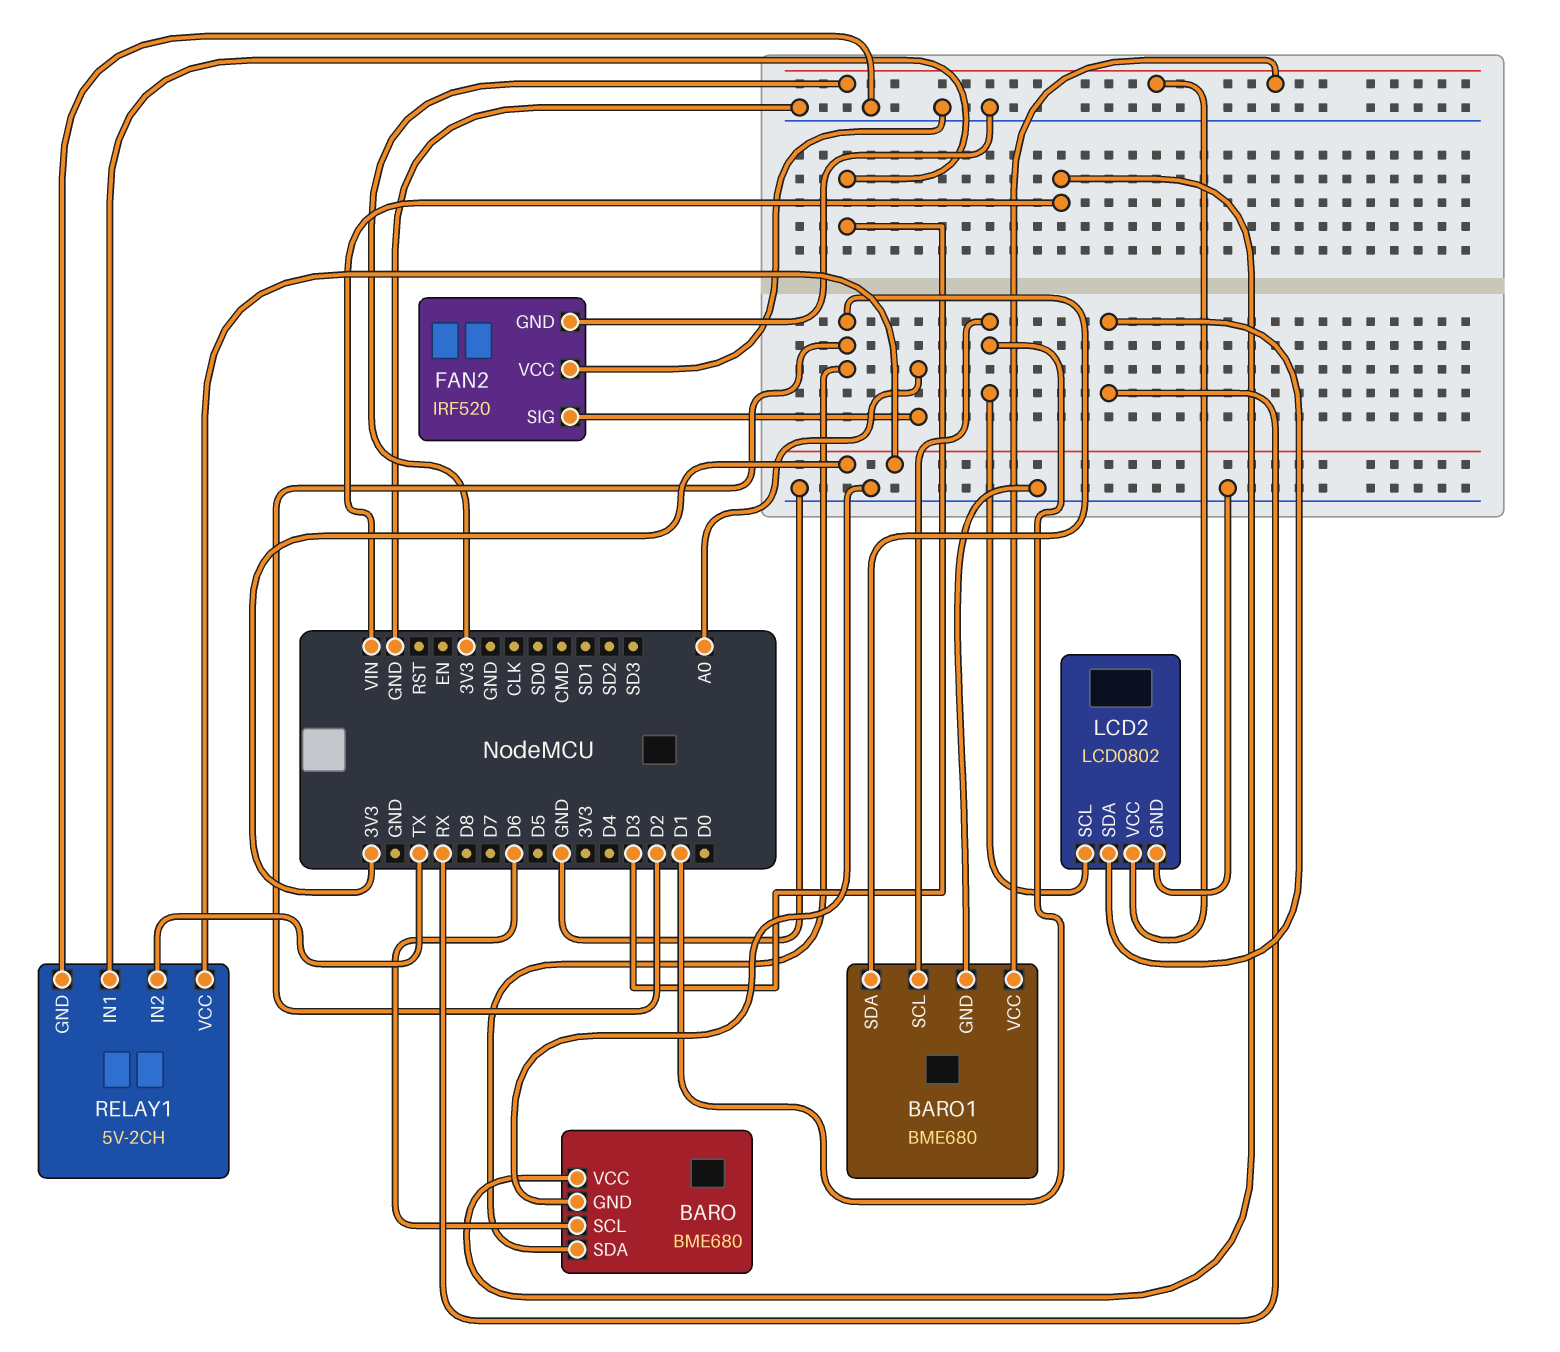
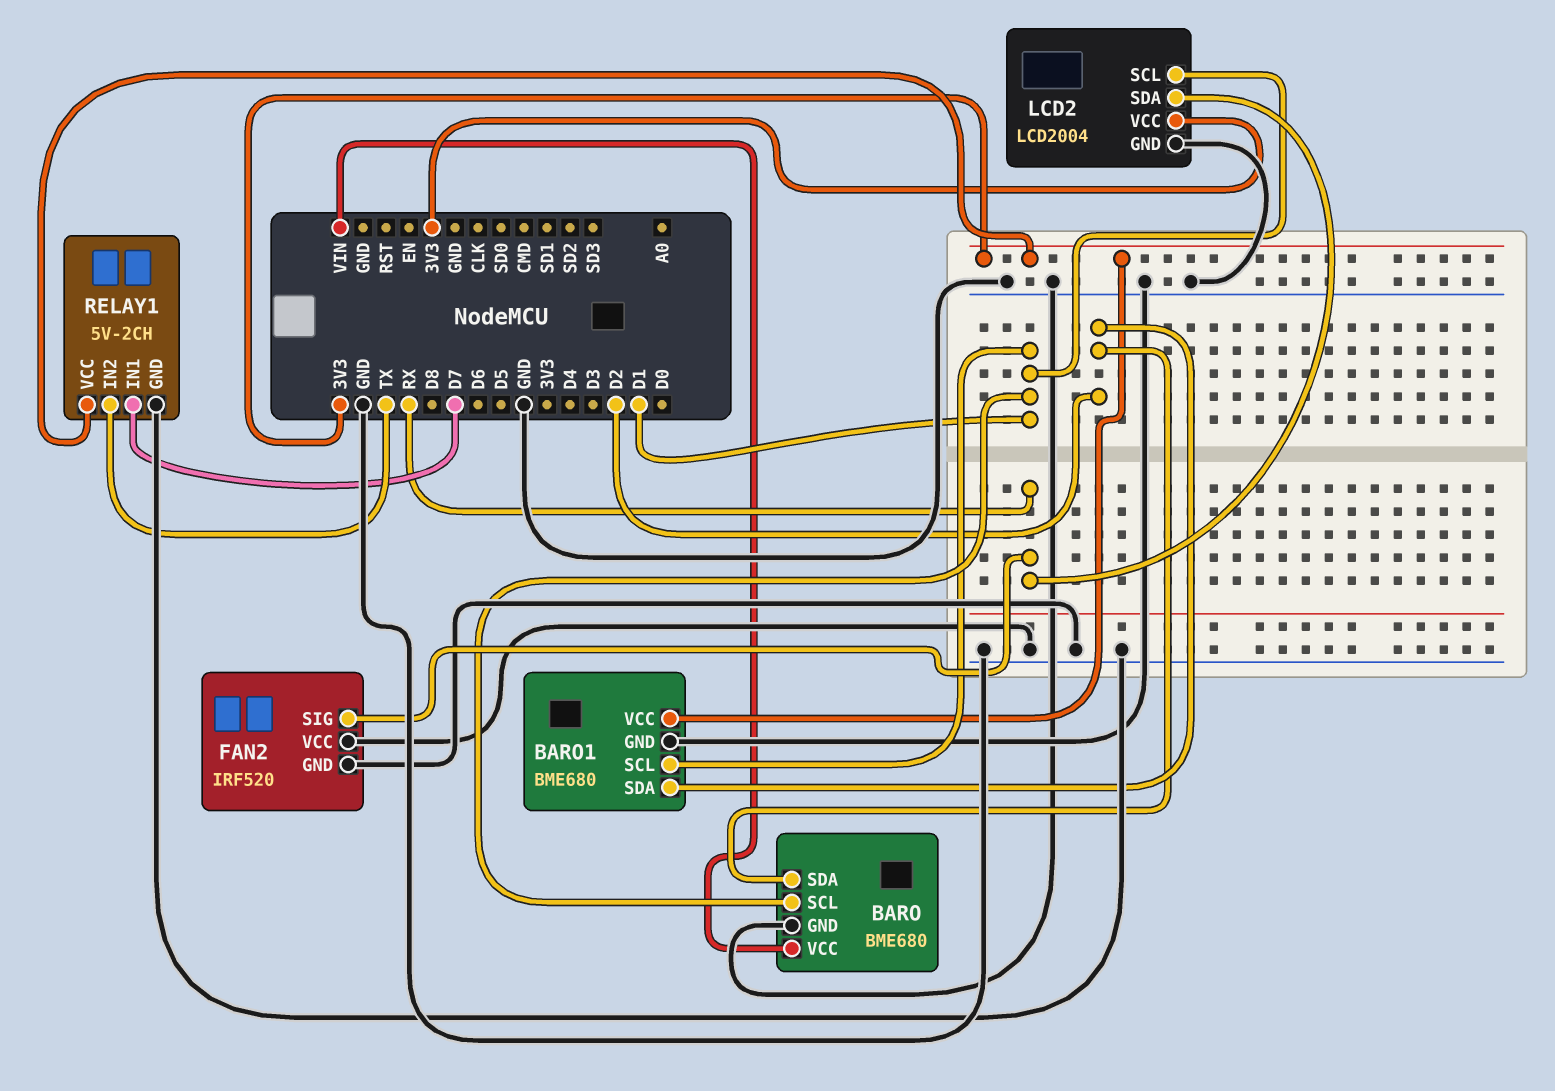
BARO pin SCL: D6 -> D1
FAN2 pin SIG: A0 -> RX
LCD2: LCD0802 -> LCD2004
RELAY1 pin IN1: D3 -> D7

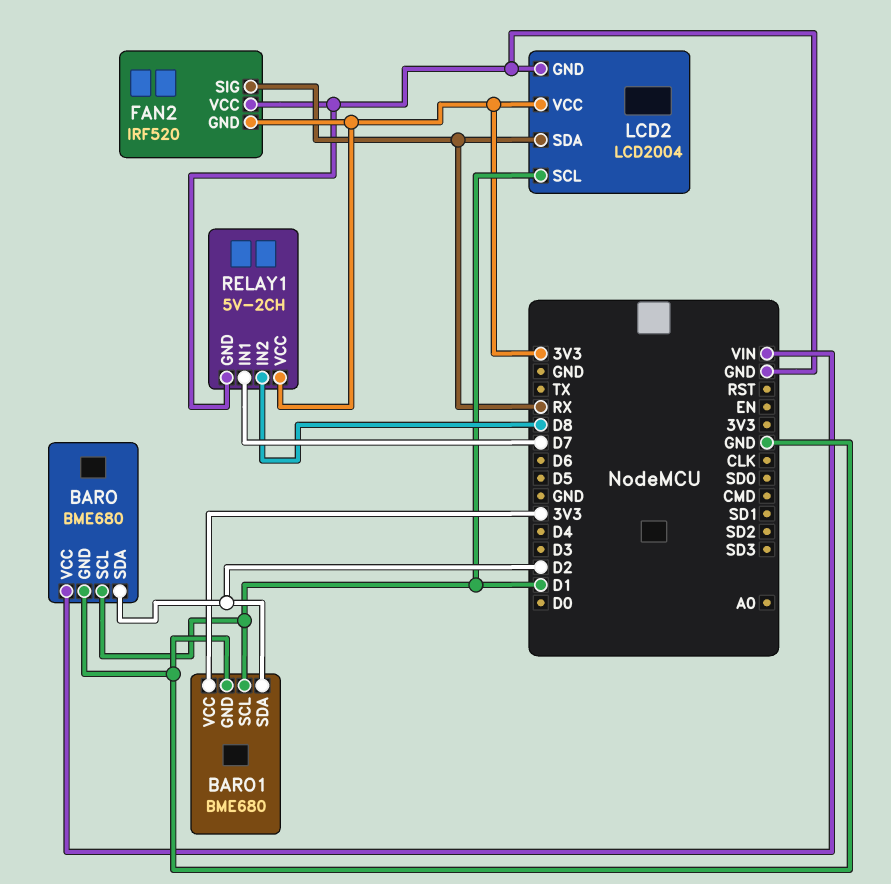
FAN2 pin GND: GND -> 3V3
RELAY1 pin IN2: TX -> D8

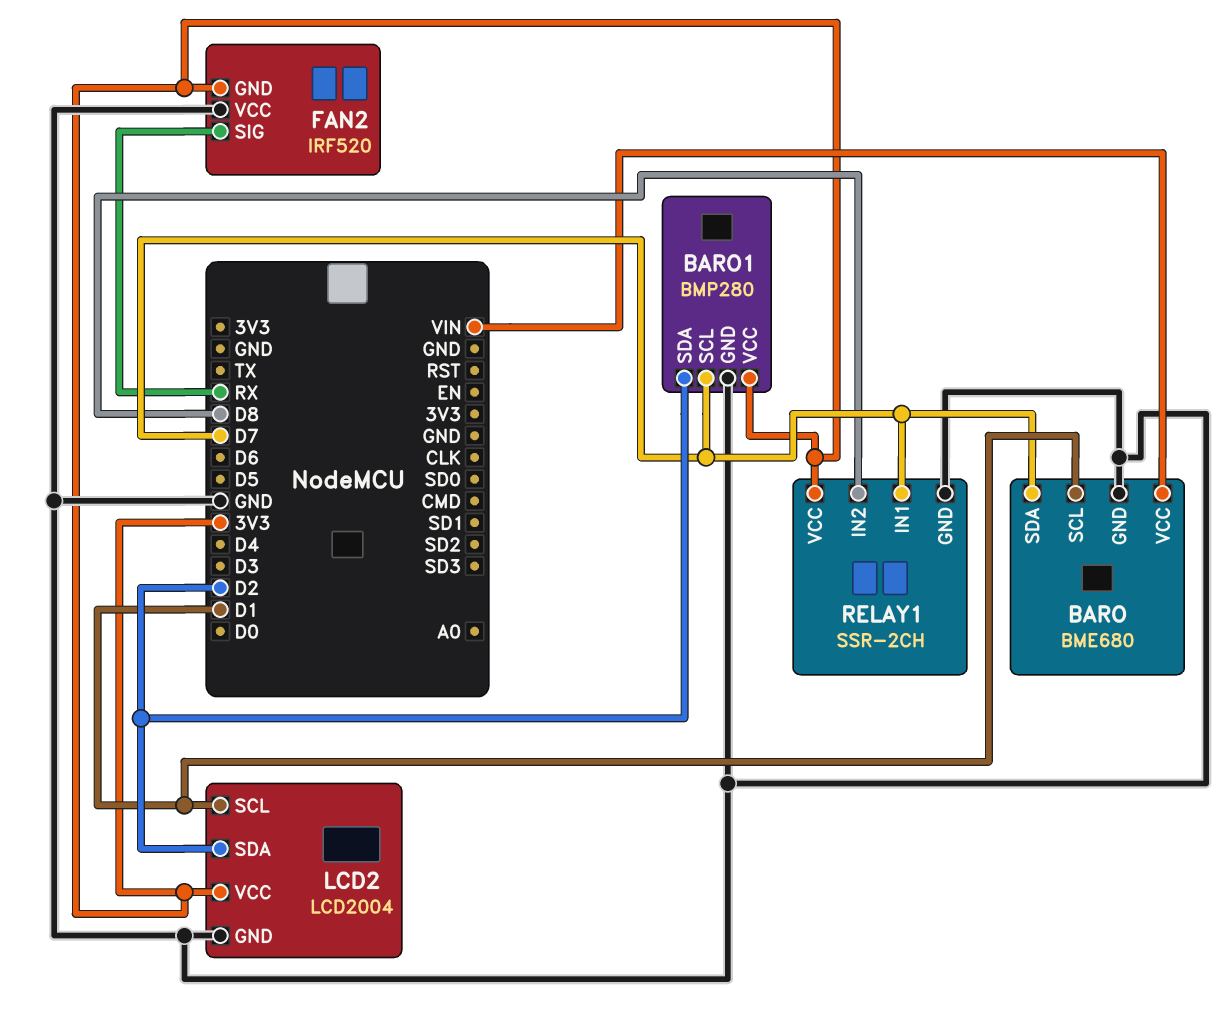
BARO pin SDA: D2 -> D7
BARO1: BME680 -> BMP280
BARO1 pin SCL: D1 -> D7
LCD2 pin SDA: RX -> D2
RELAY1: 5V-2CH -> SSR-2CH

